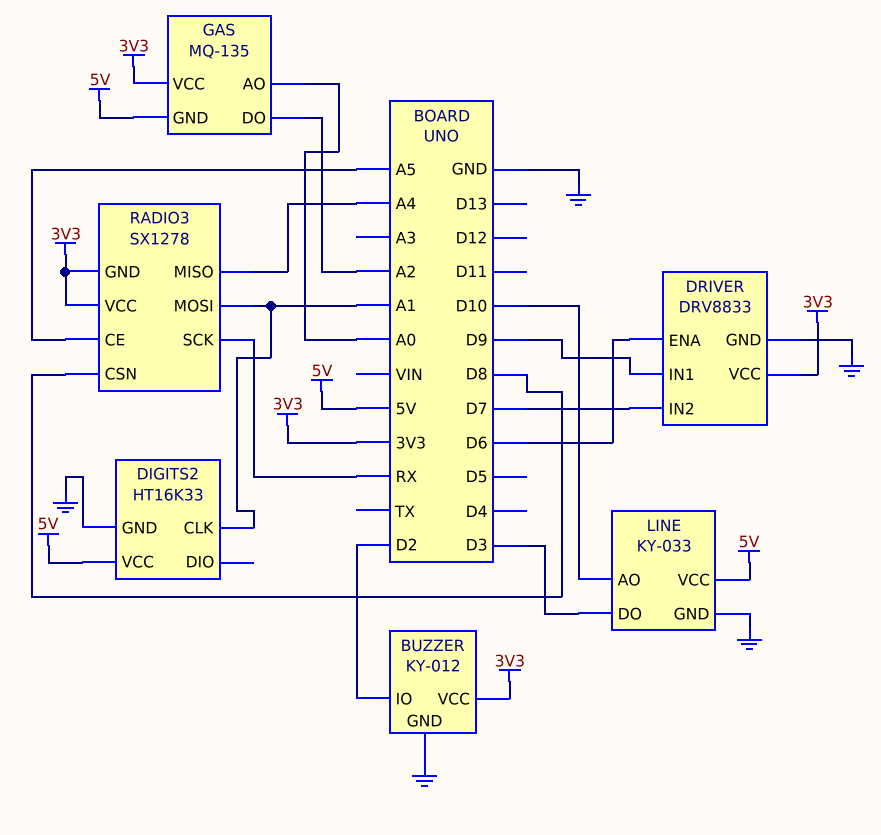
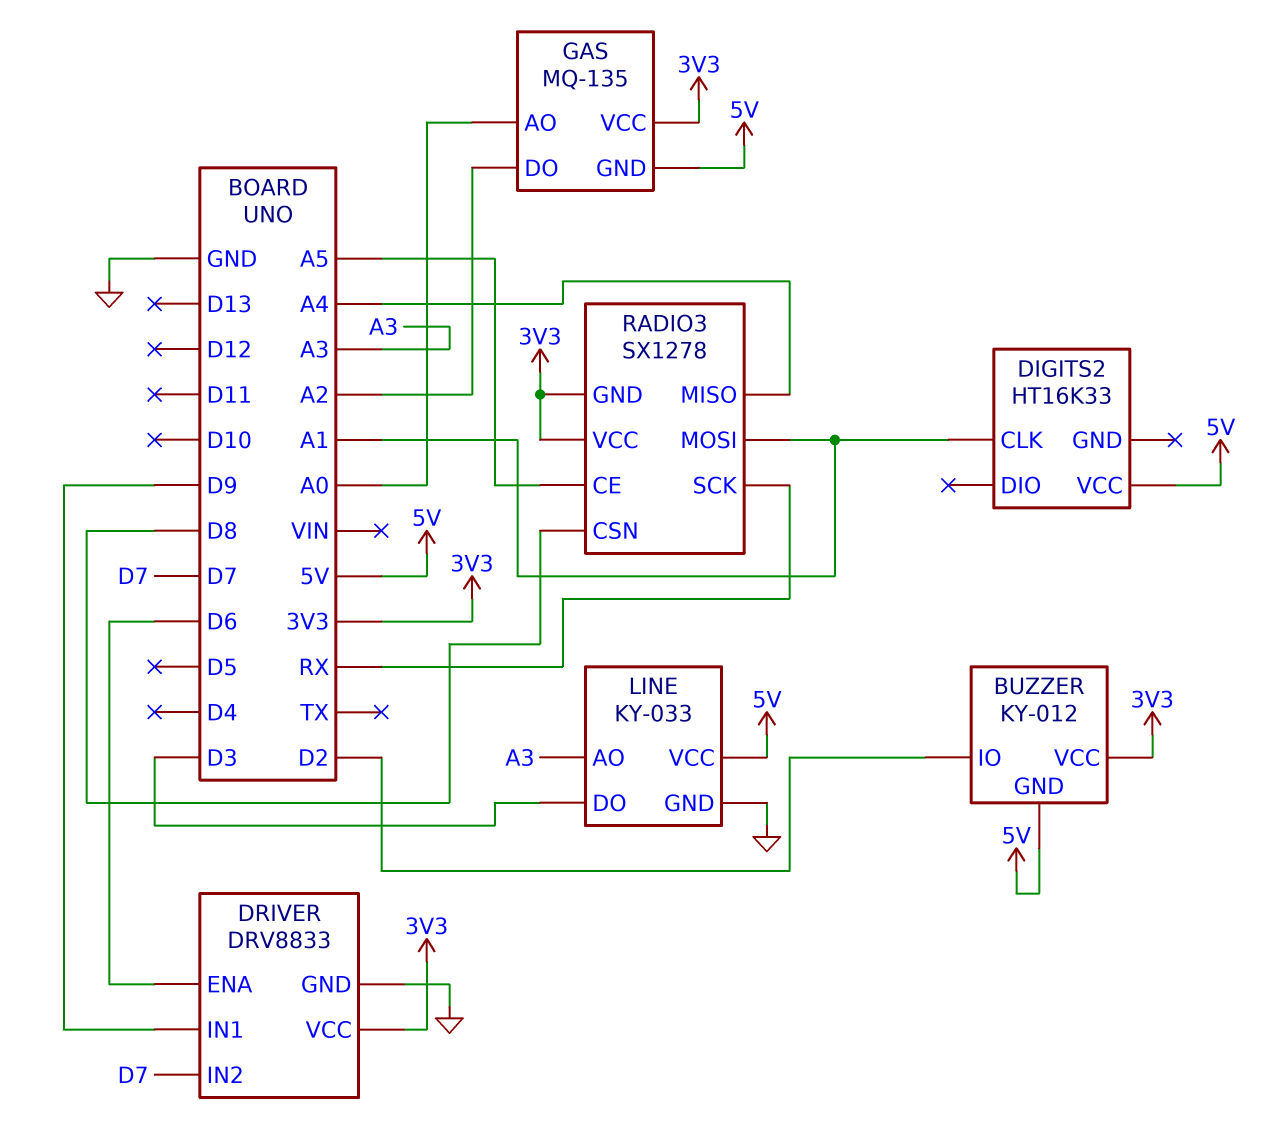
BUZZER pin GND: GND -> 5V
DIGITS2 pin GND: GND -> none
LINE pin AO: D10 -> A3

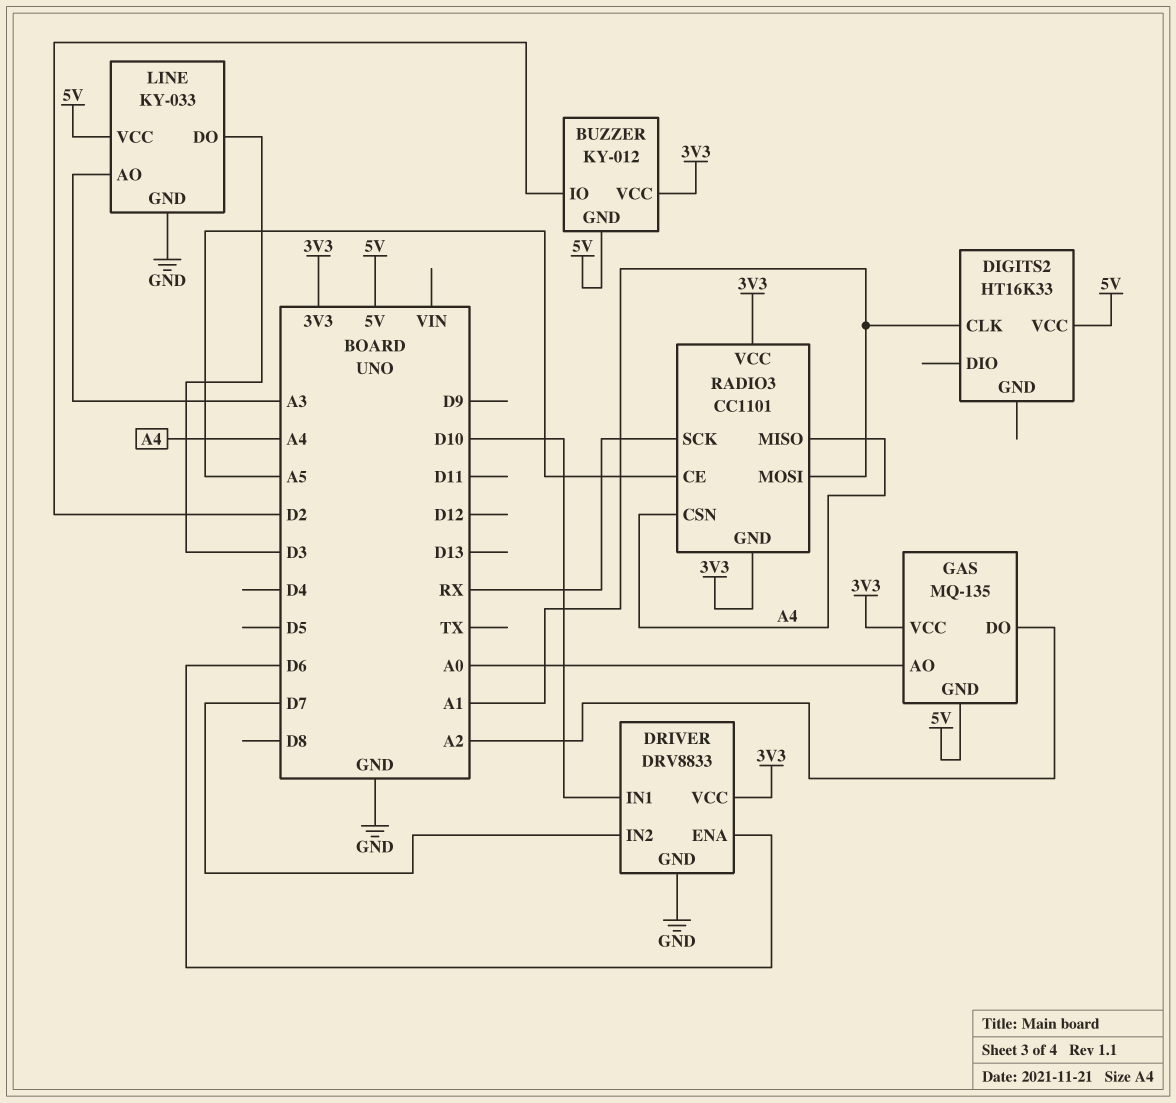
DRIVER pin IN1: D9 -> D10
RADIO3: SX1278 -> CC1101
RADIO3 pin CSN: D8 -> A4

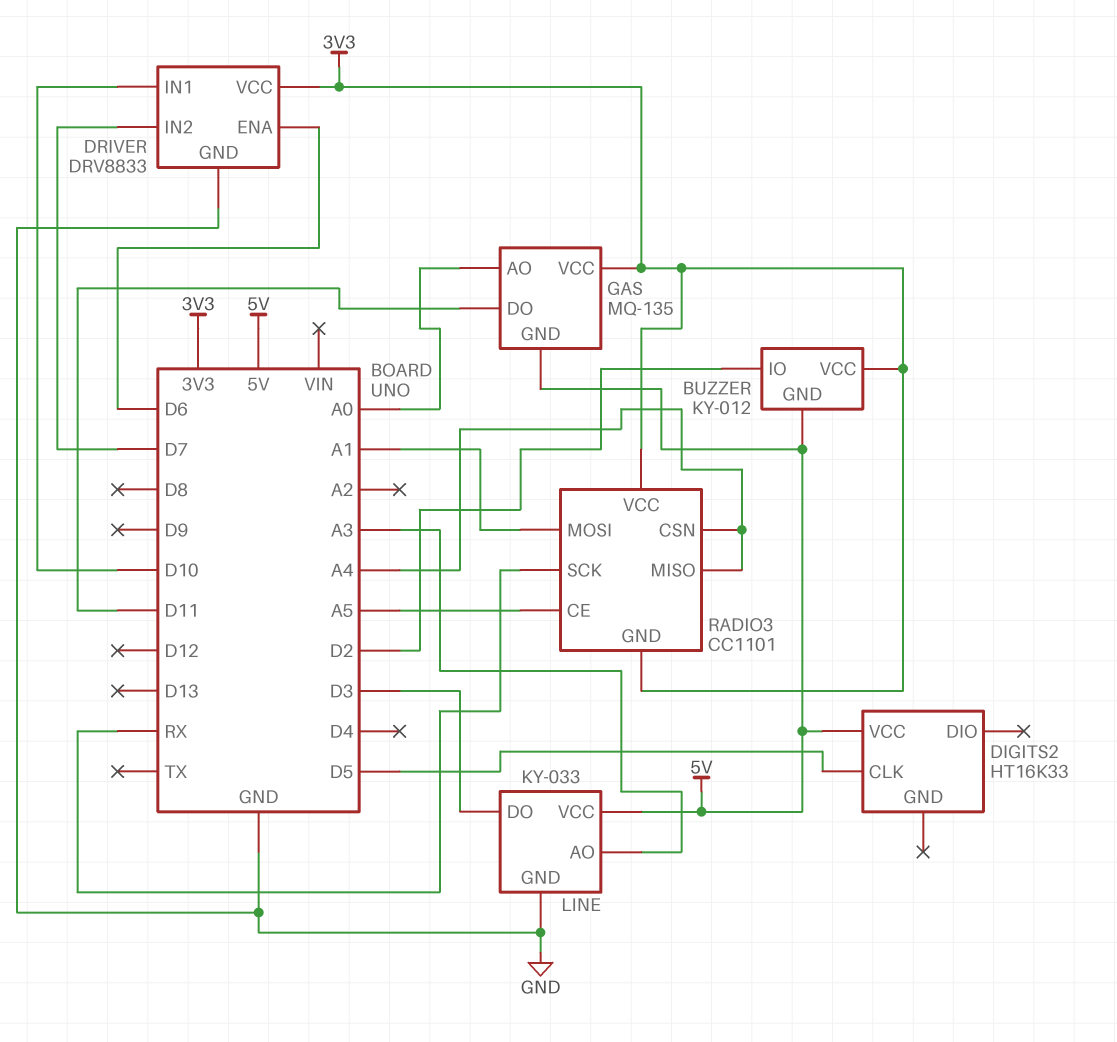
DIGITS2 pin CLK: A1 -> D5
GAS pin DO: A2 -> D11

